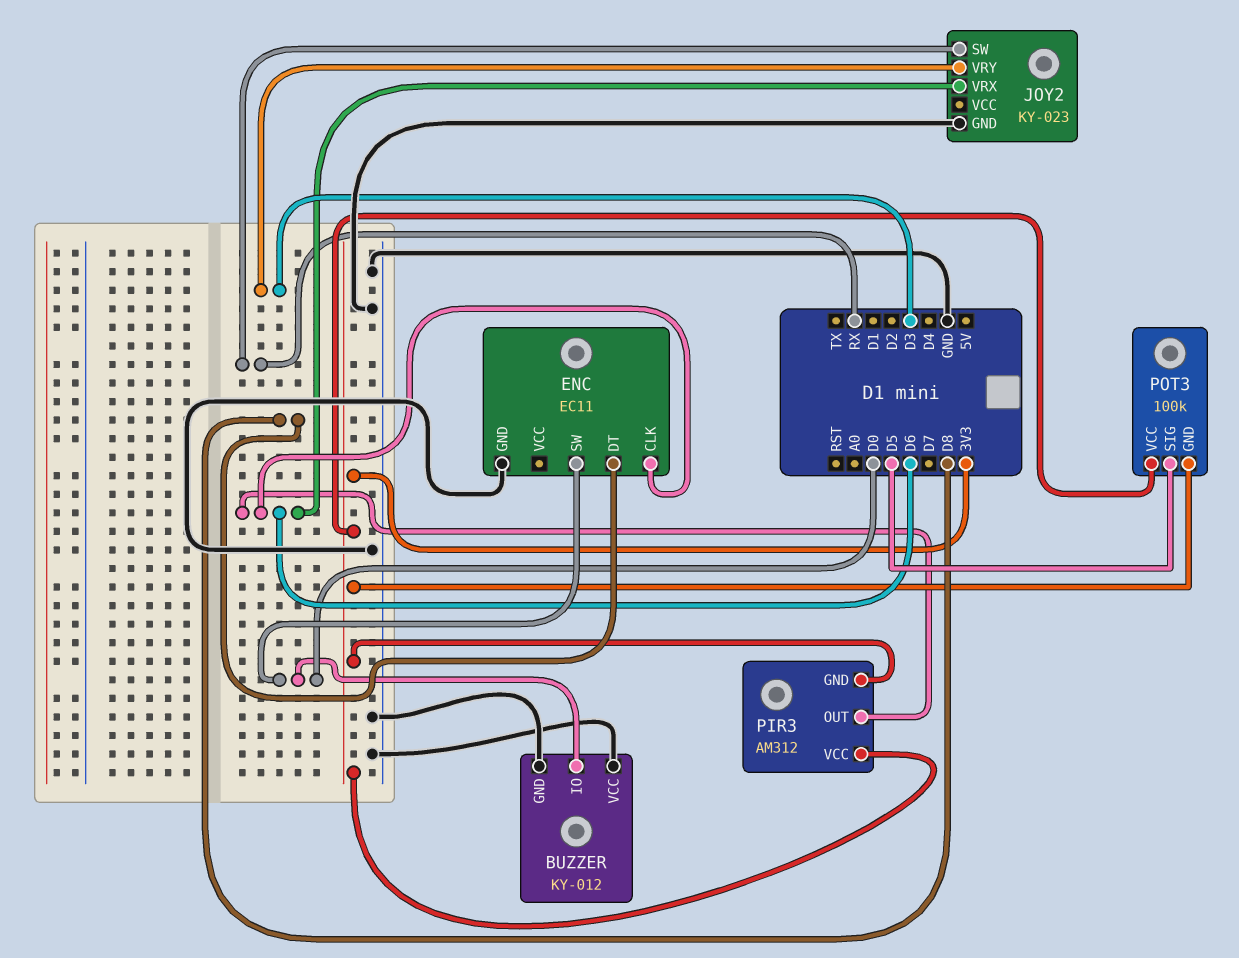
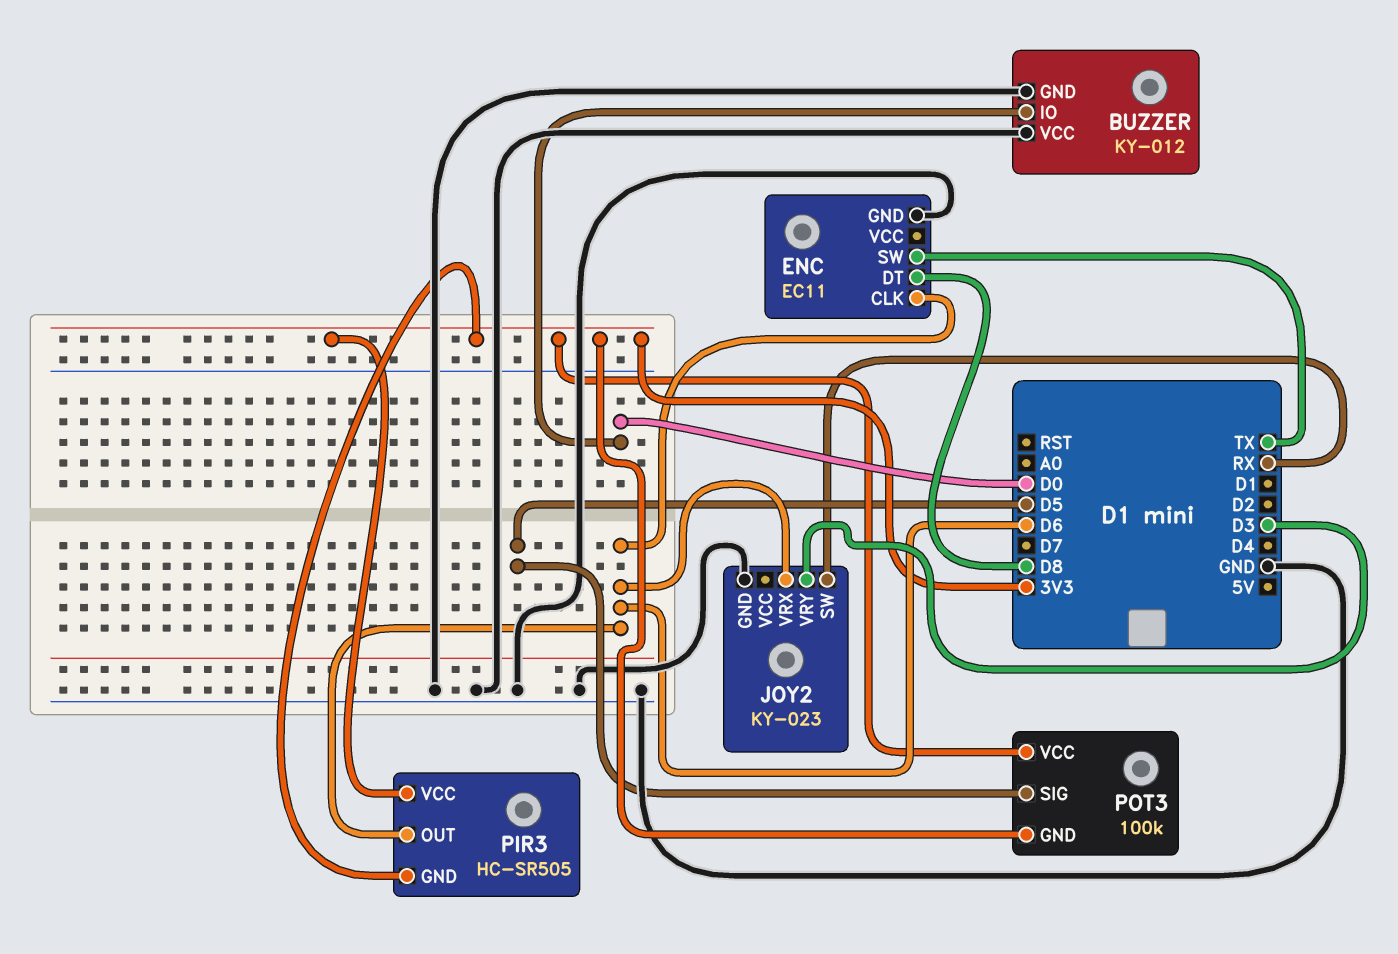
ENC pin SW: D0 -> TX
PIR3: AM312 -> HC-SR505

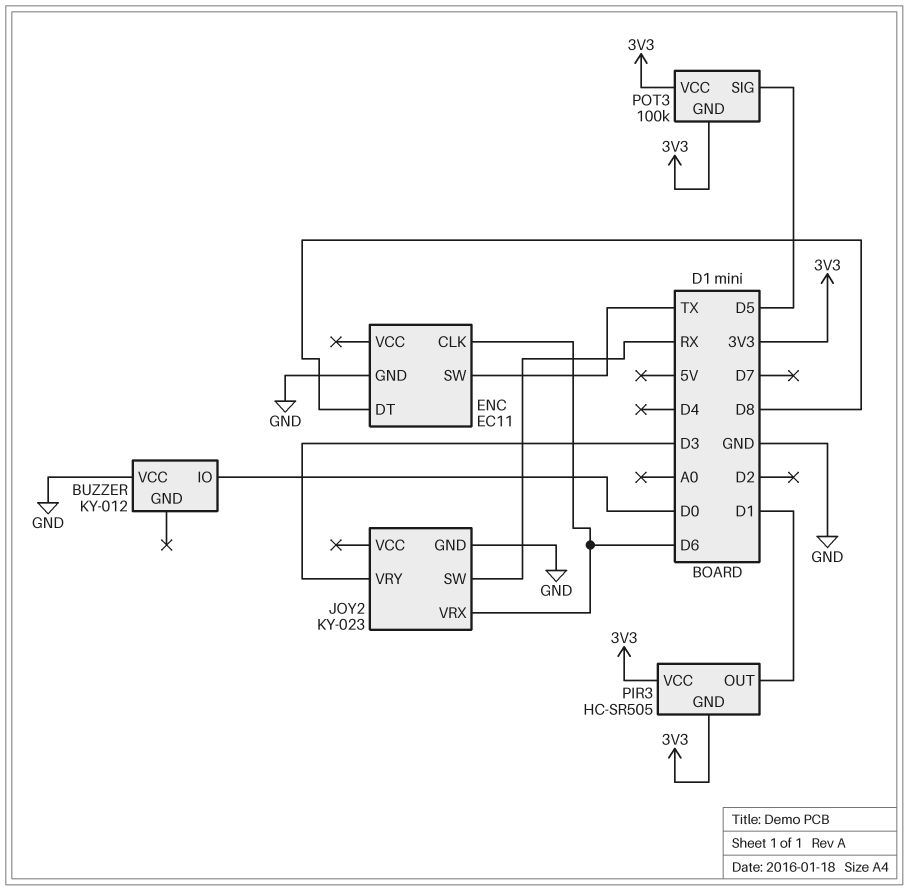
BUZZER pin GND: GND -> none
PIR3 pin OUT: D6 -> D1

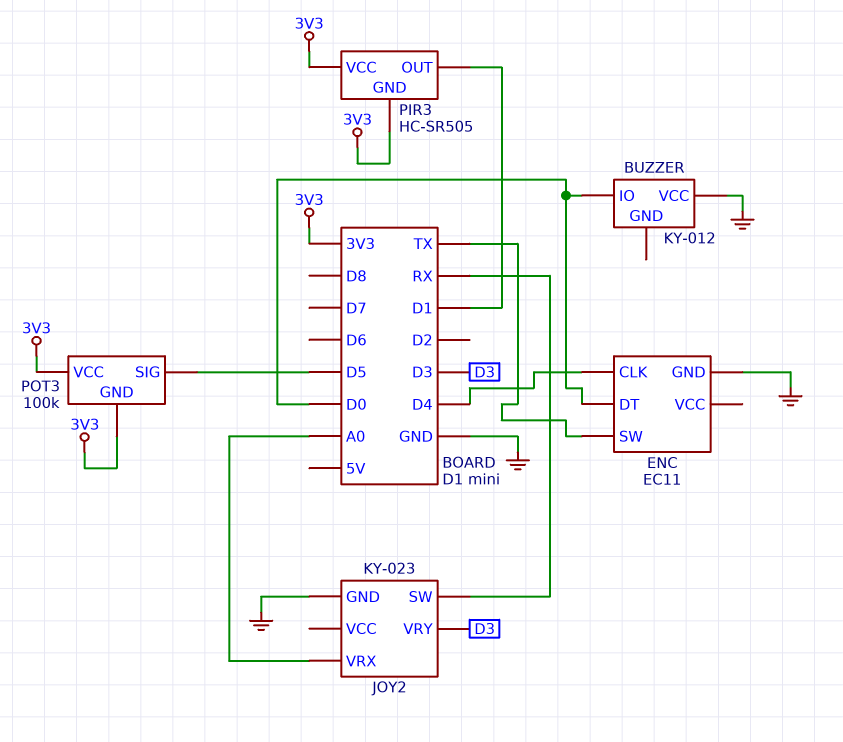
ENC pin CLK: D6 -> D4
ENC pin DT: D8 -> D0
JOY2 pin VRX: D6 -> A0

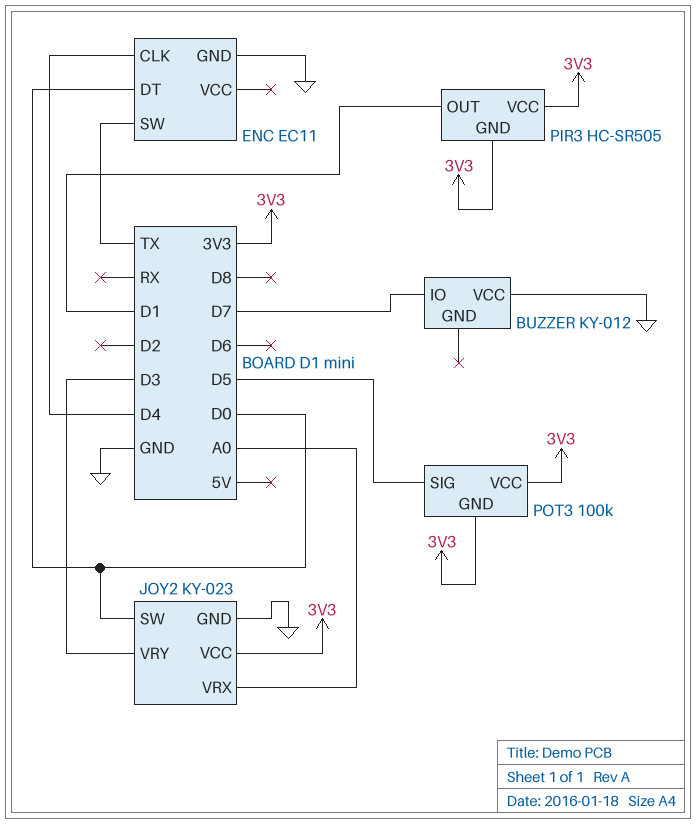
BUZZER pin IO: D0 -> D7
JOY2 pin SW: RX -> D0
JOY2 pin VCC: none -> 3V3

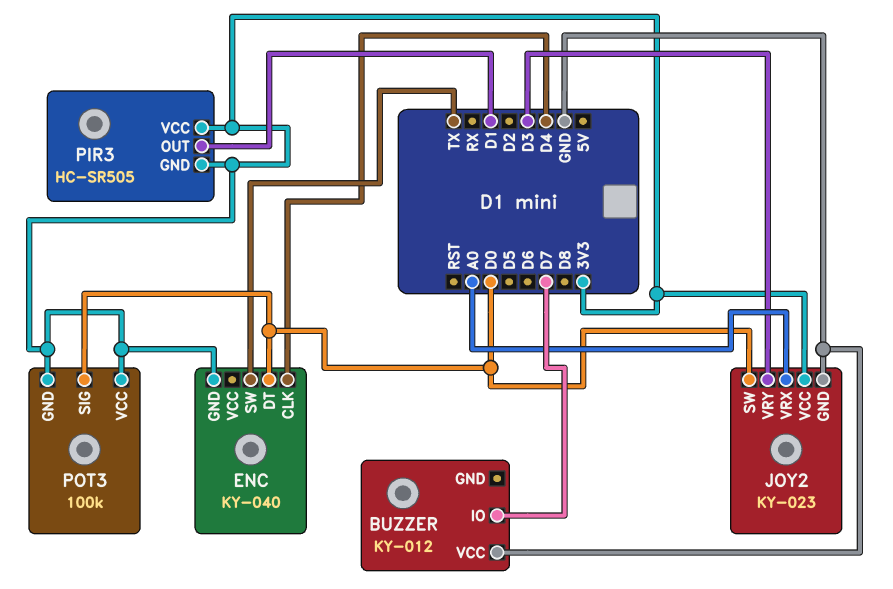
ENC: EC11 -> KY-040
ENC pin GND: GND -> 3V3
POT3 pin SIG: D5 -> D0

